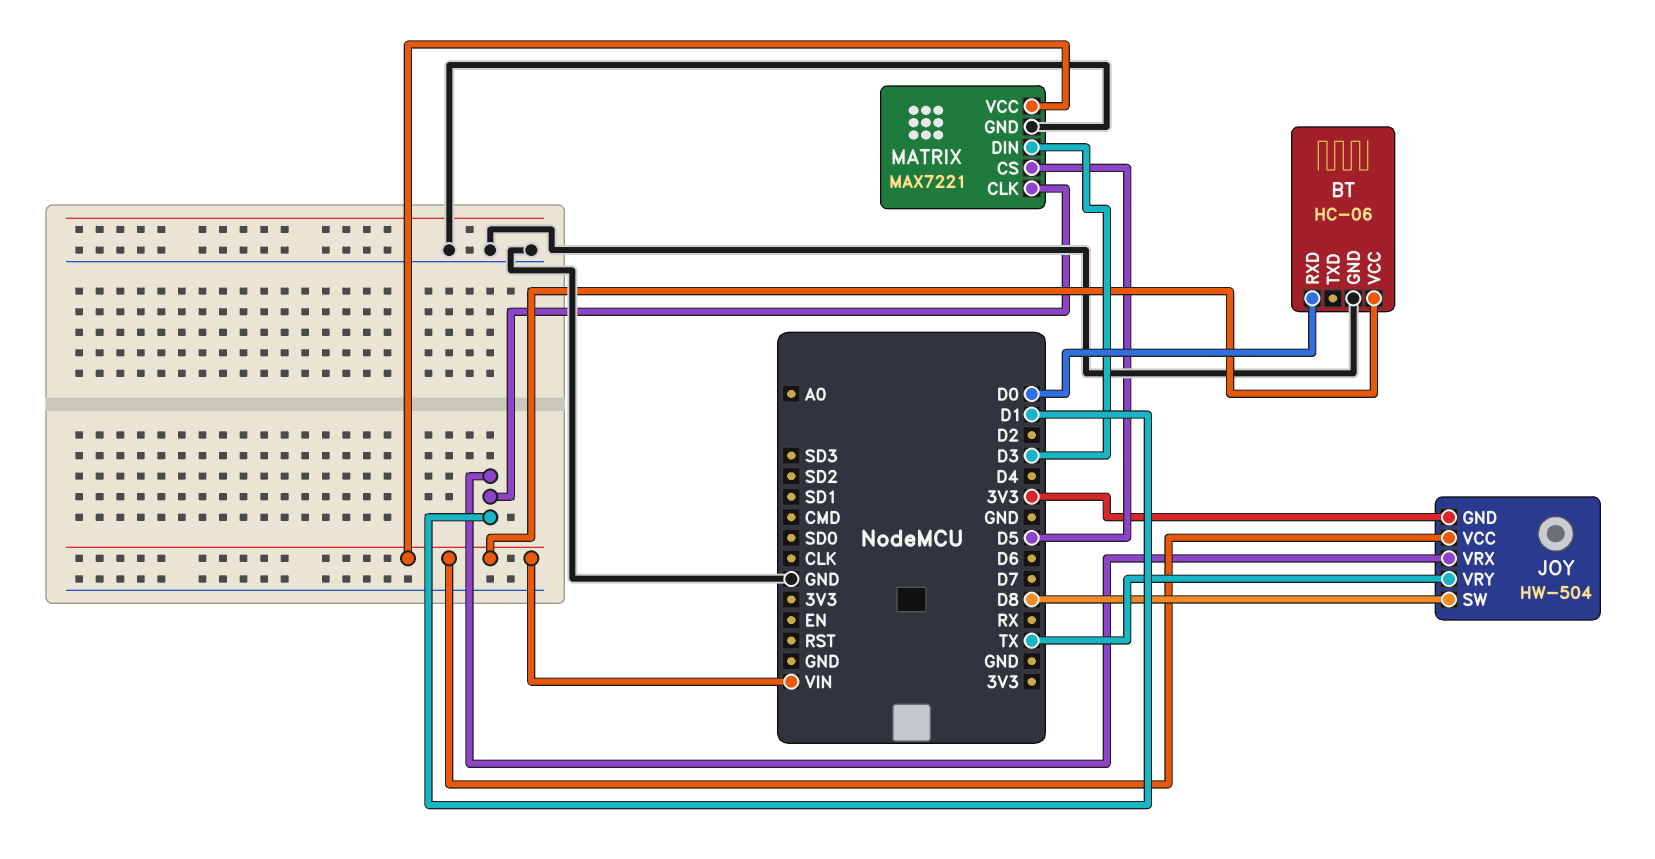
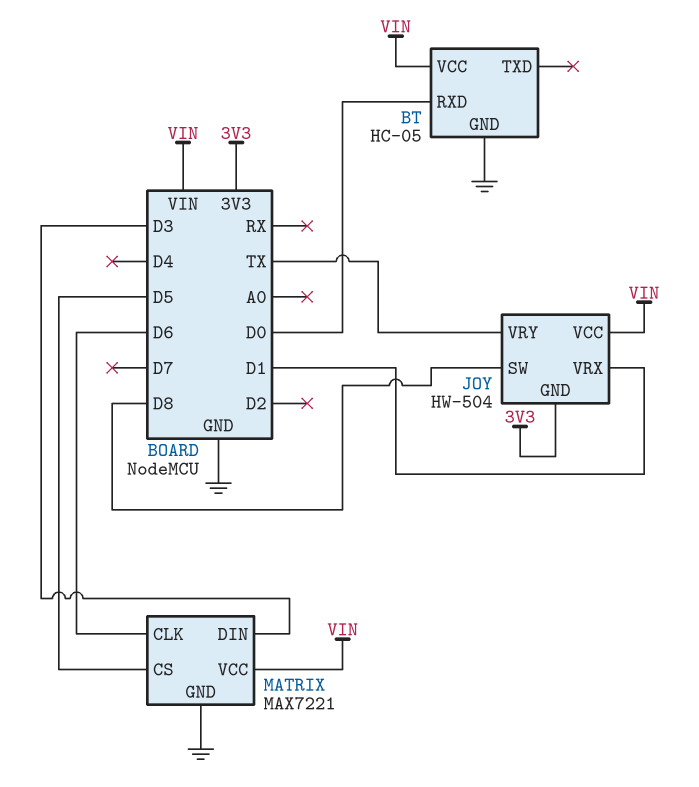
BT: HC-06 -> HC-05
MATRIX pin CLK: D1 -> D6

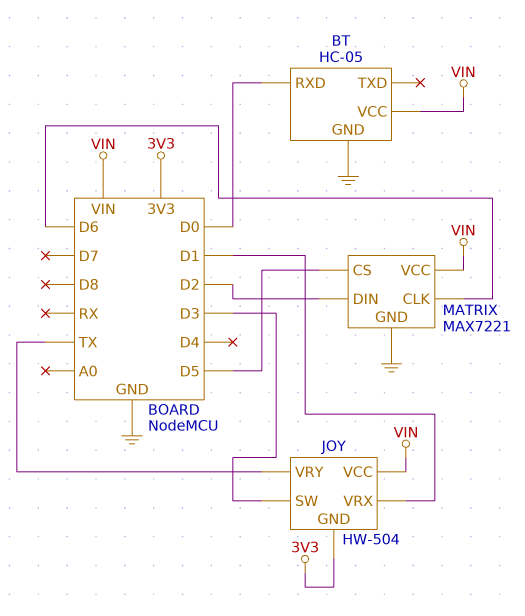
JOY pin SW: D8 -> D3
MATRIX pin DIN: D3 -> D2

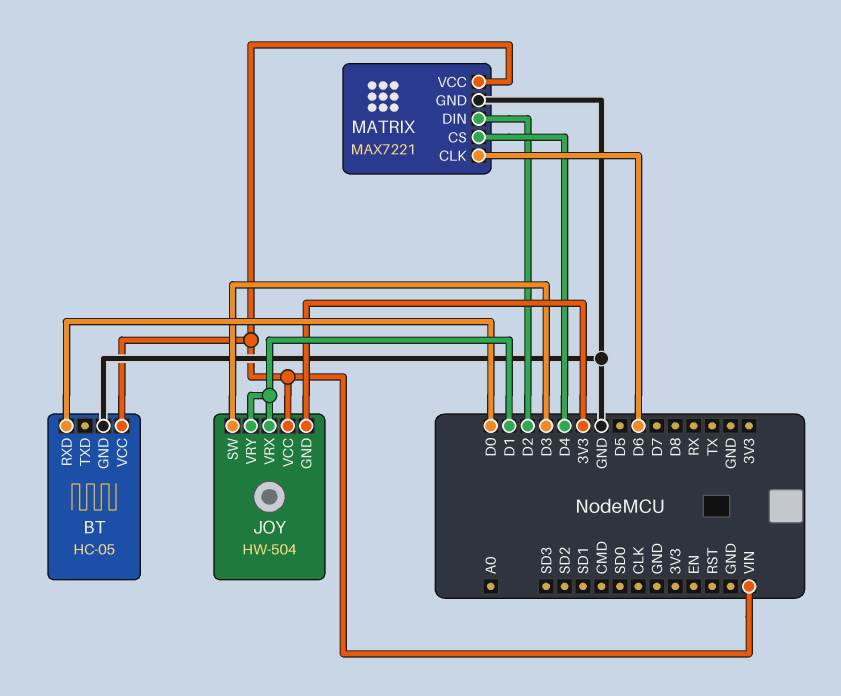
JOY pin VRY: TX -> D1
MATRIX pin CS: D5 -> D4

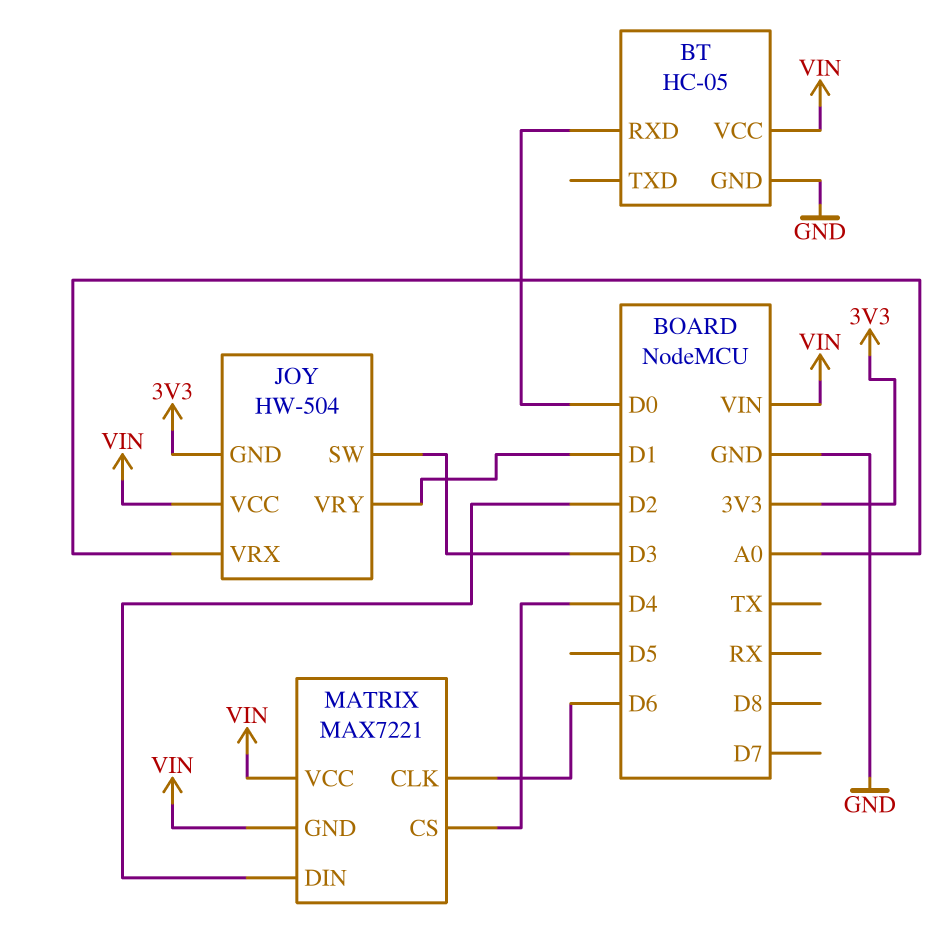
JOY pin VRX: D1 -> A0
MATRIX pin GND: GND -> VIN

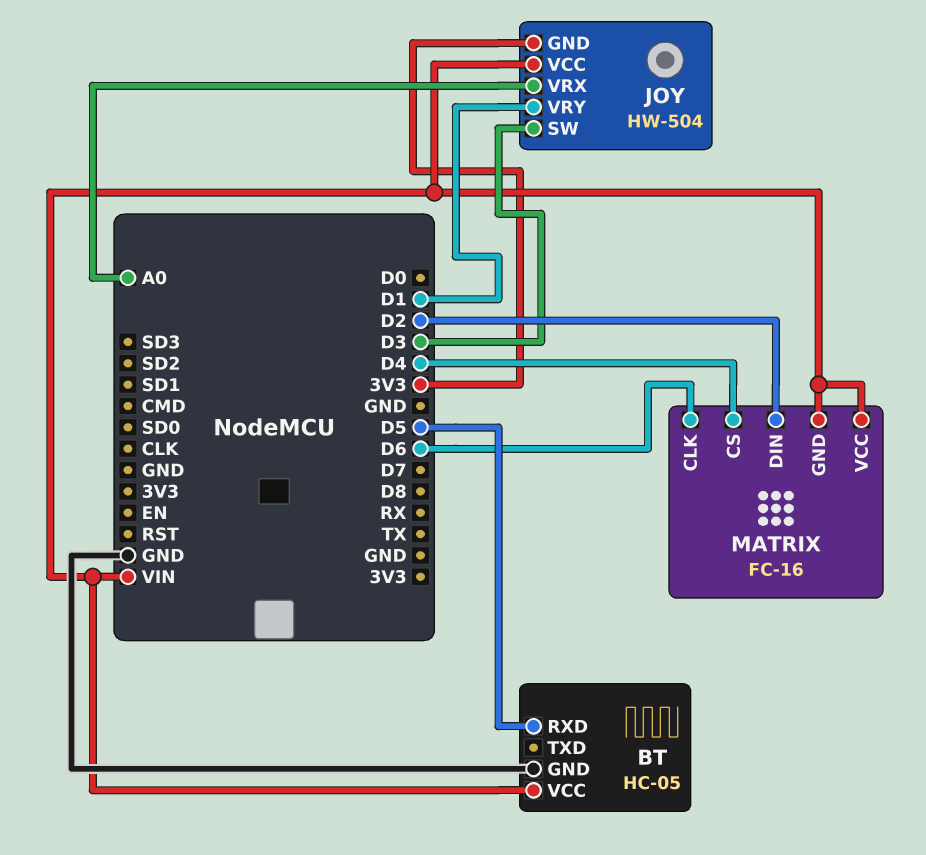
BT pin RXD: D0 -> D5
MATRIX: MAX7221 -> FC-16

